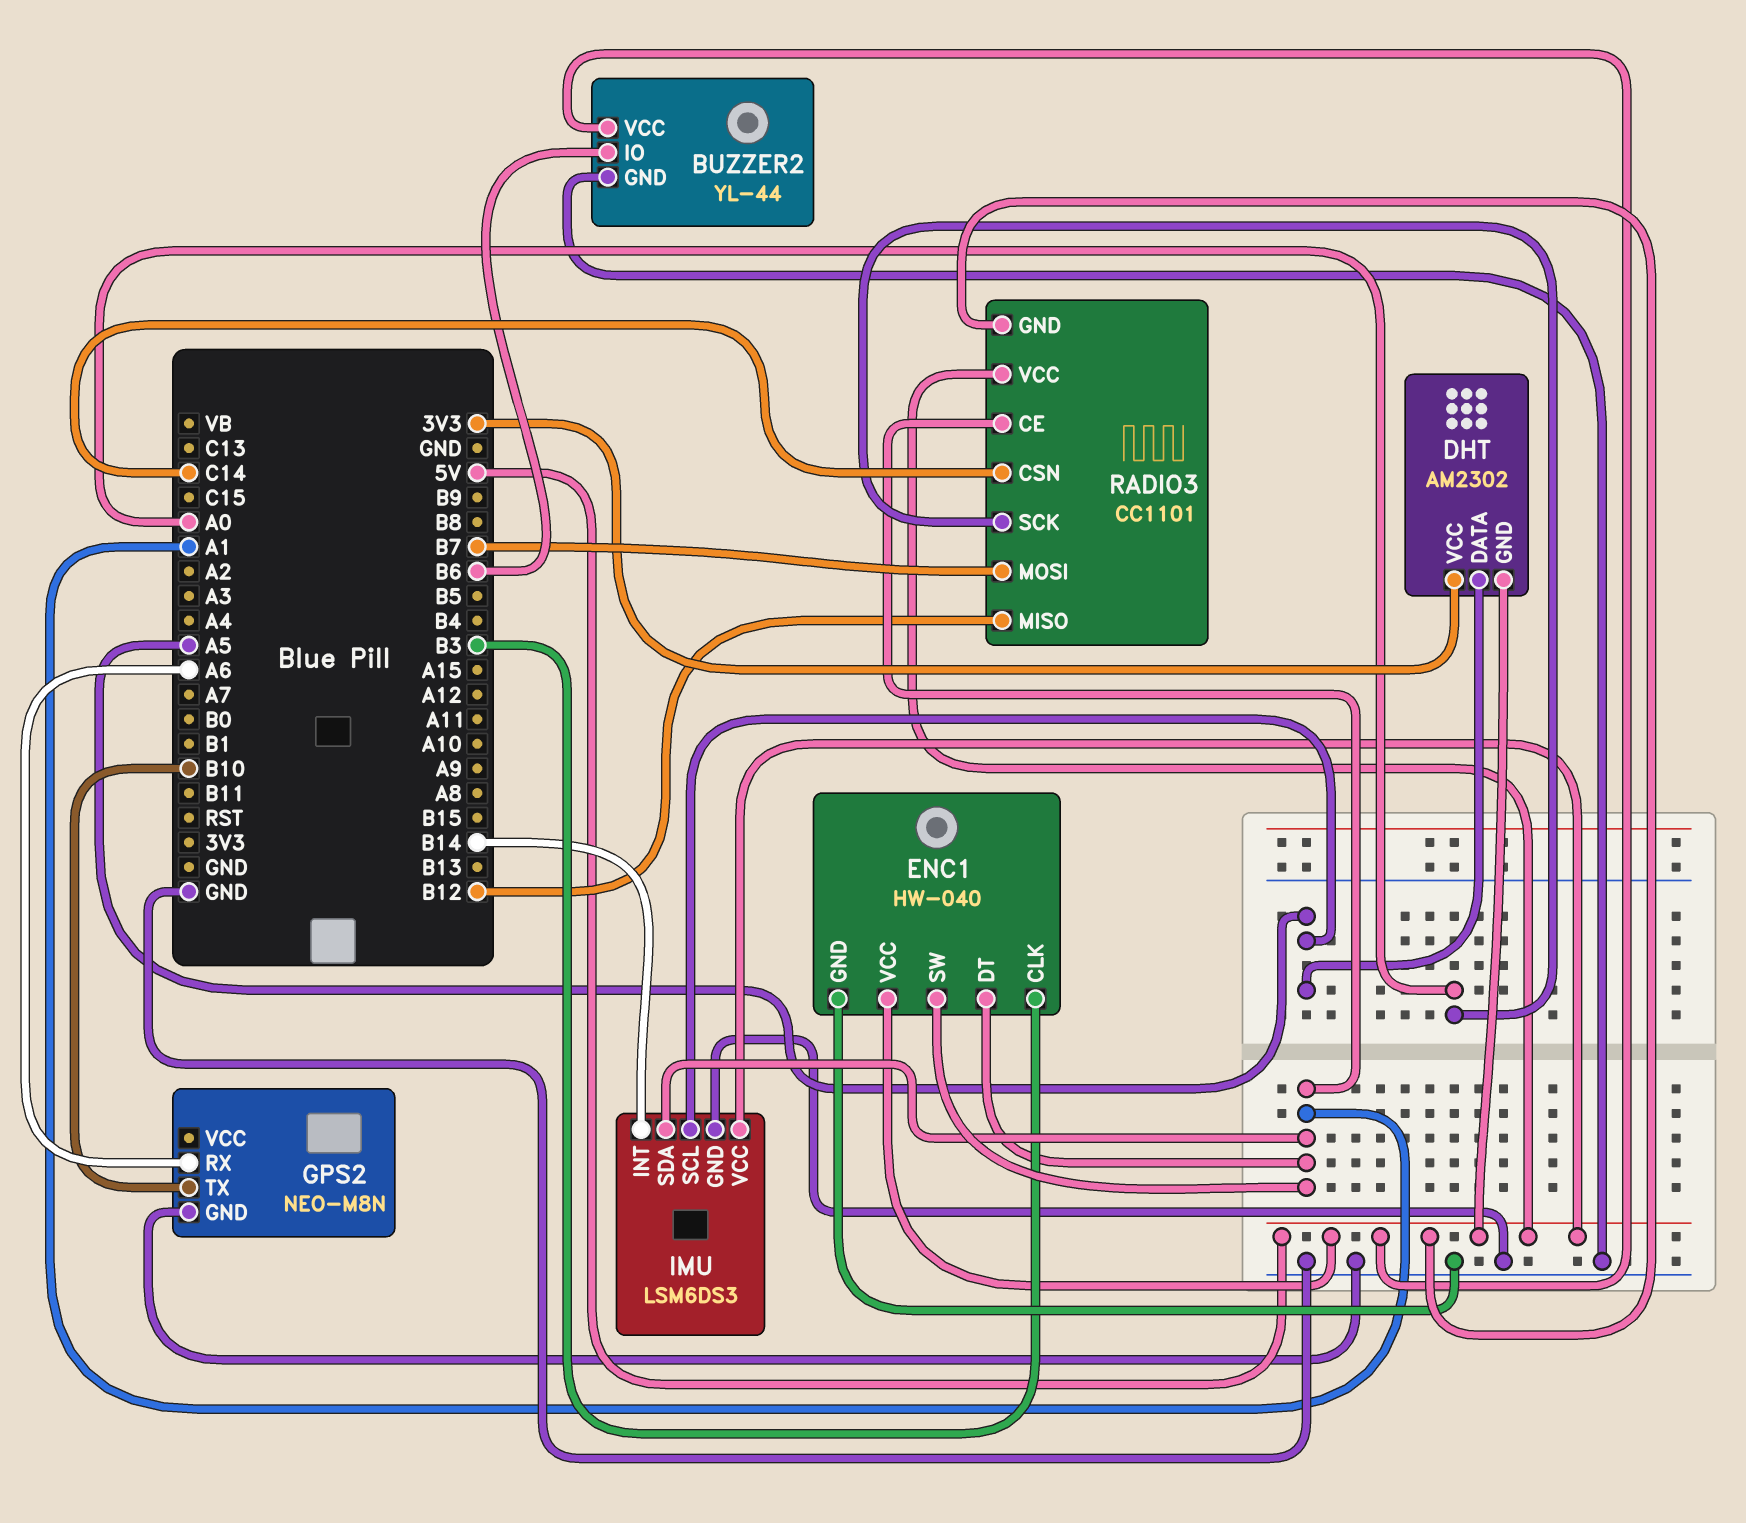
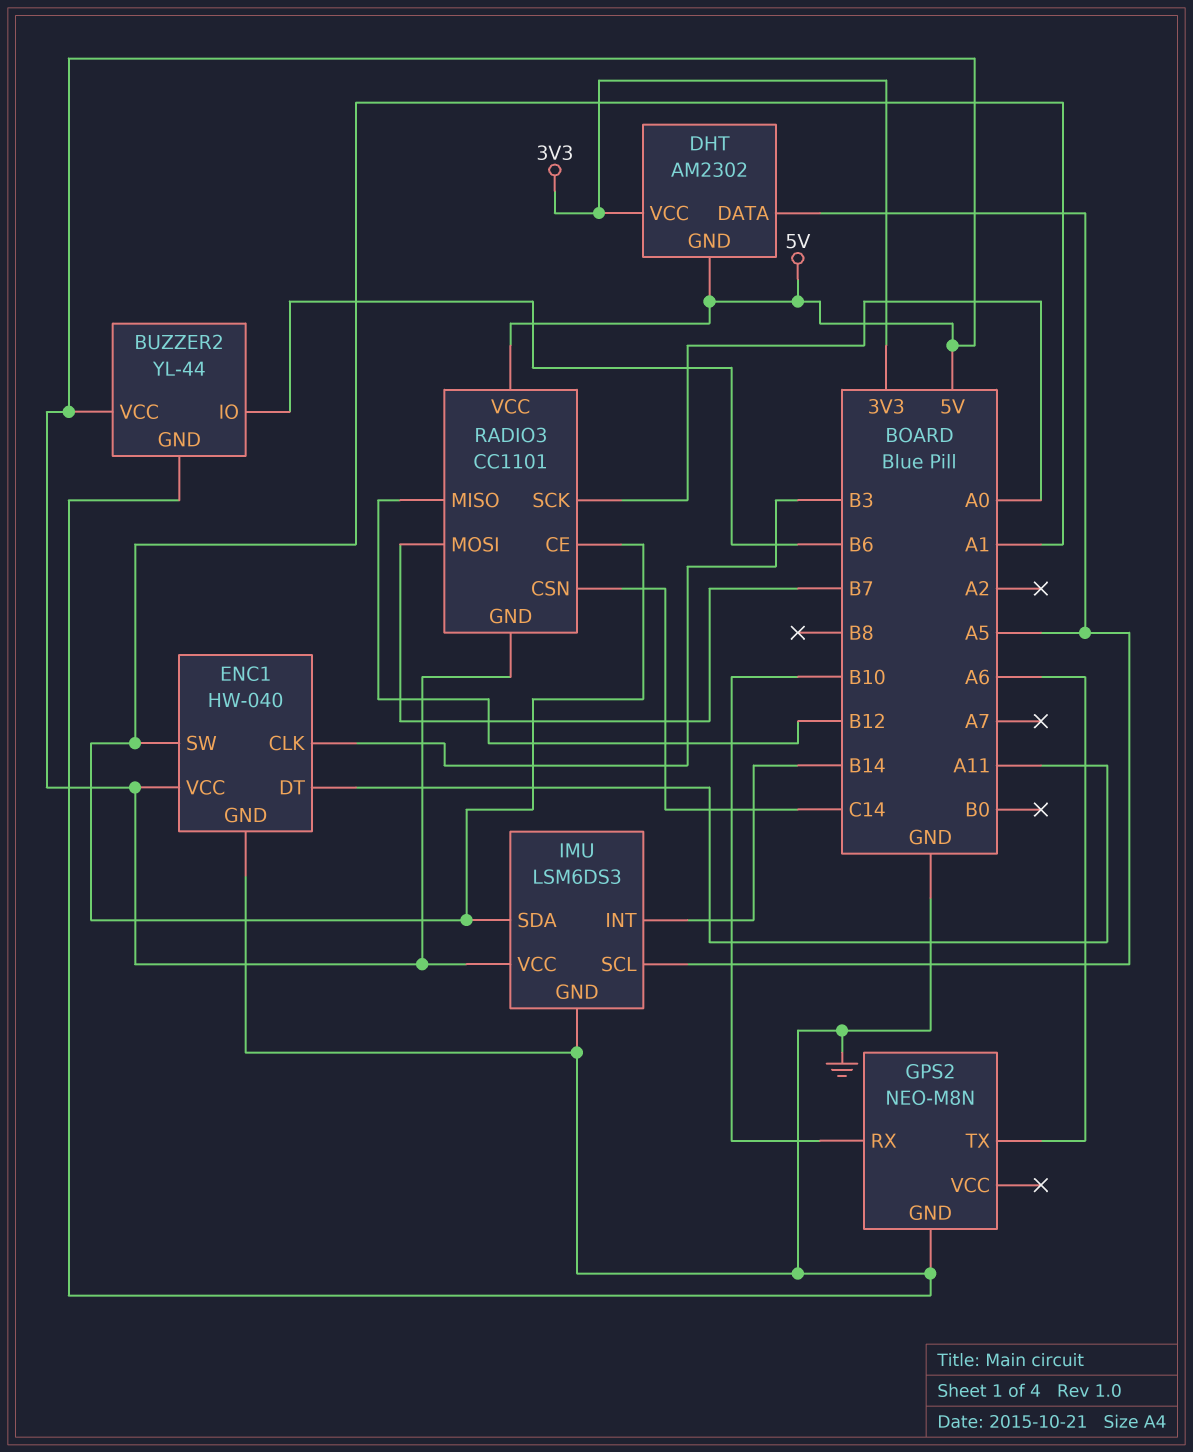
ENC1 pin DT: A1 -> A11
GPS2 pin RX: A6 -> B10
GPS2 pin TX: B10 -> A6

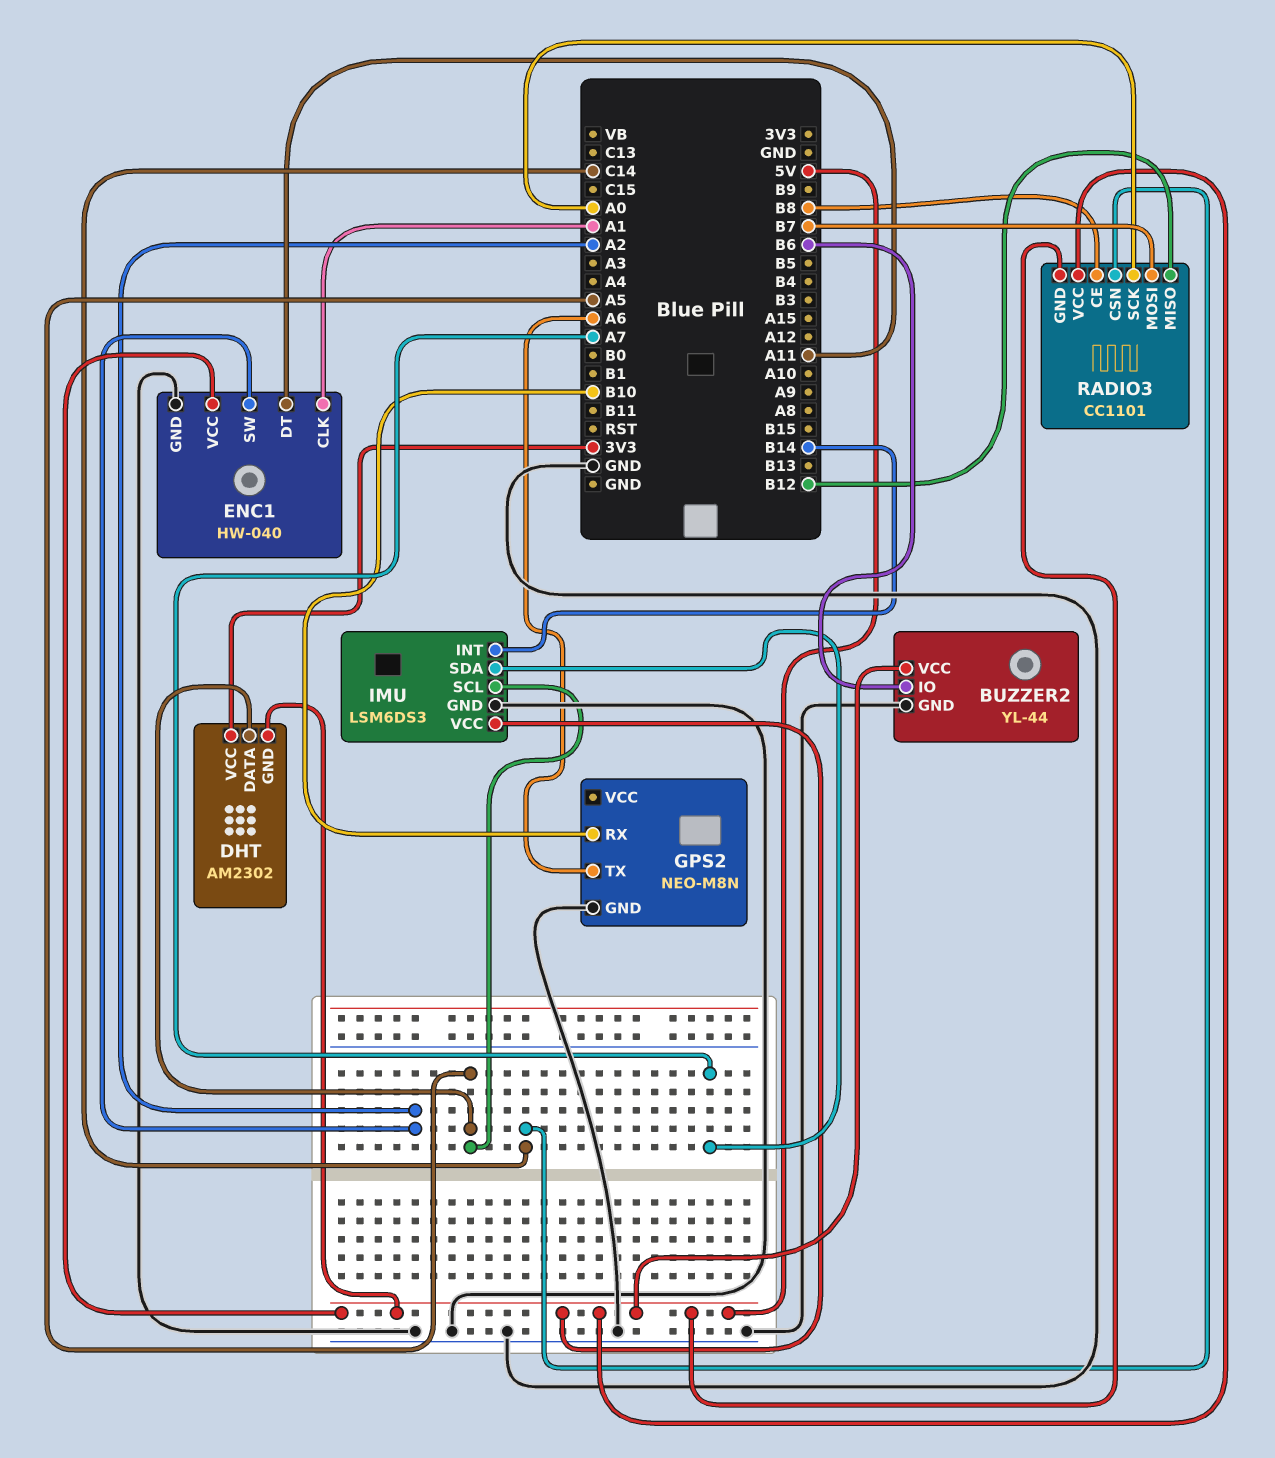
ENC1 pin CLK: B3 -> A1
ENC1 pin SW: A1 -> A2
IMU pin SDA: A1 -> A7
RADIO3 pin CE: A1 -> B8

